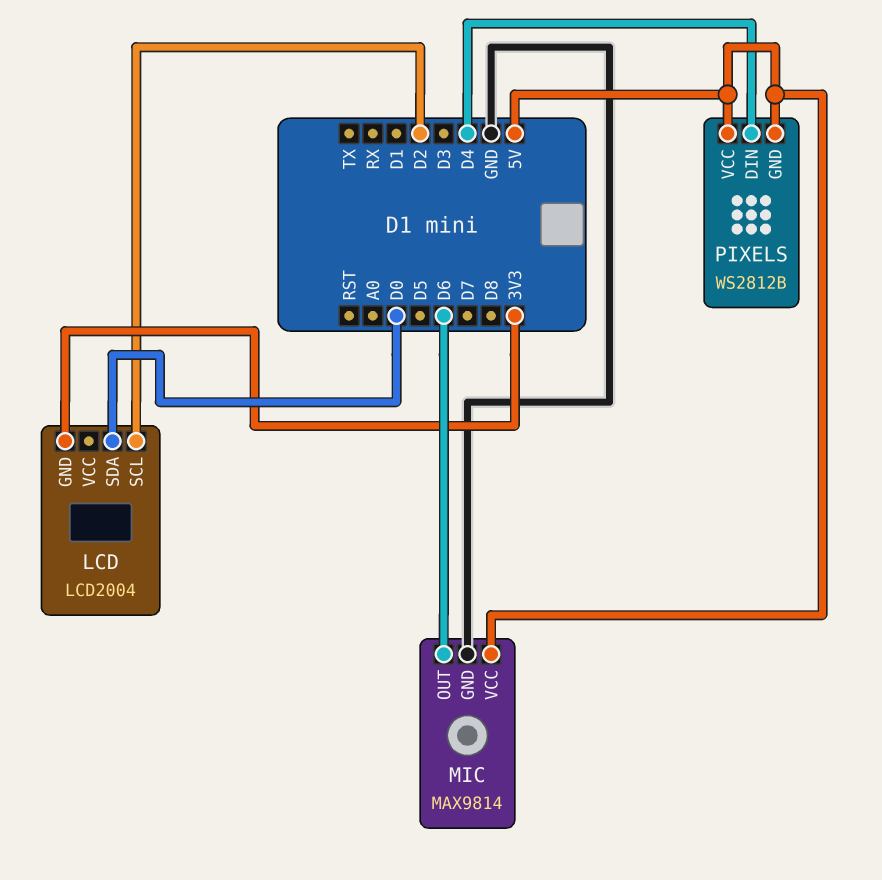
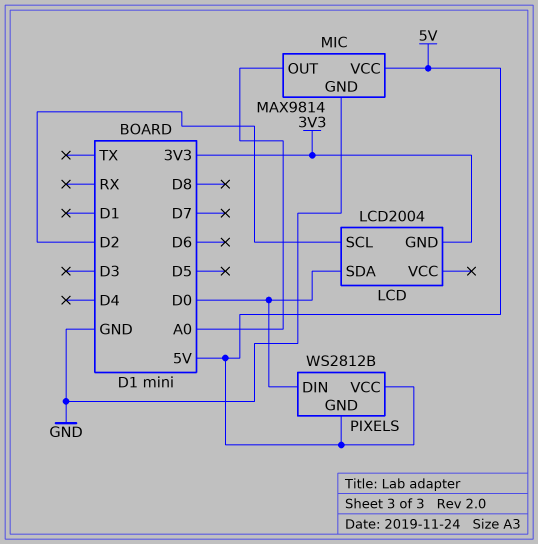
MIC pin OUT: D6 -> A0
PIXELS pin DIN: D4 -> D0

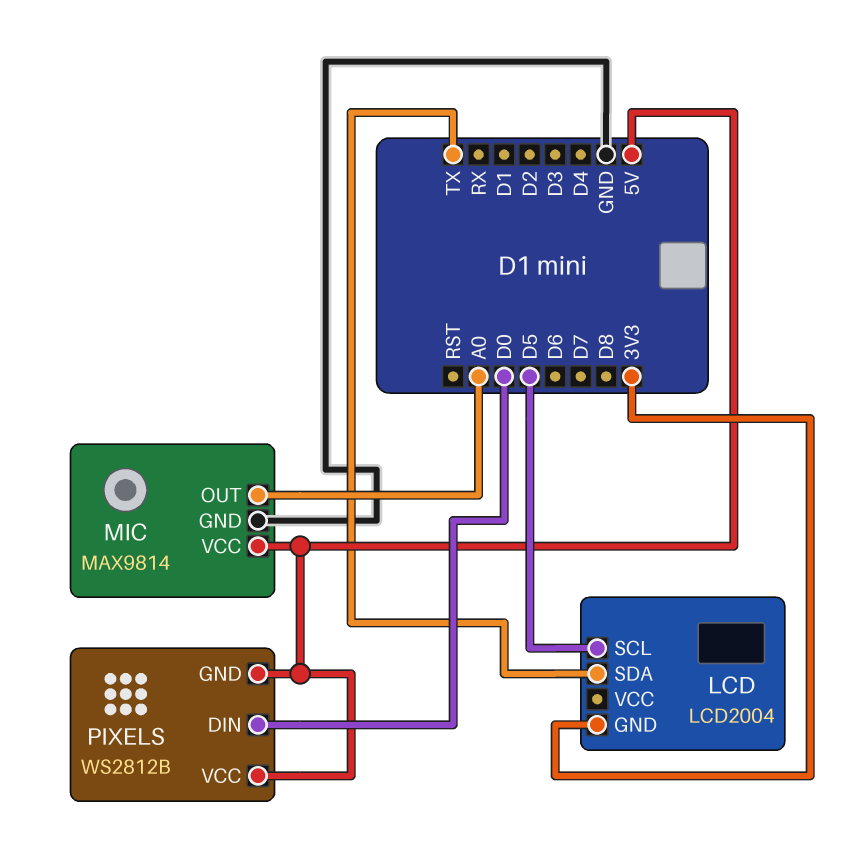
LCD pin SCL: D2 -> D5
LCD pin SDA: D0 -> TX

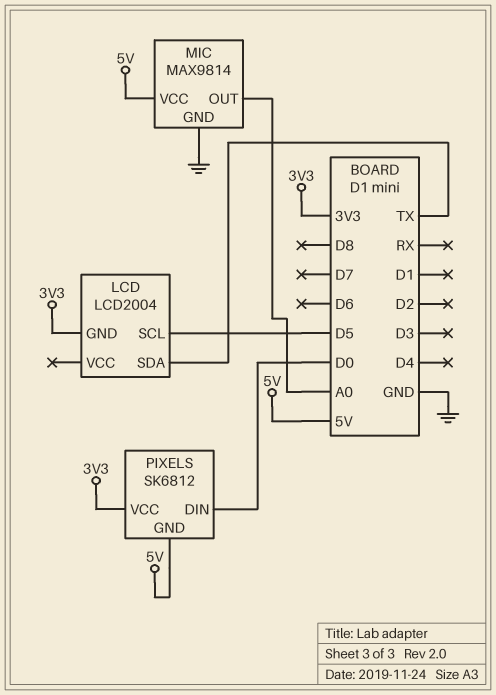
PIXELS: WS2812B -> SK6812
PIXELS pin VCC: 5V -> 3V3

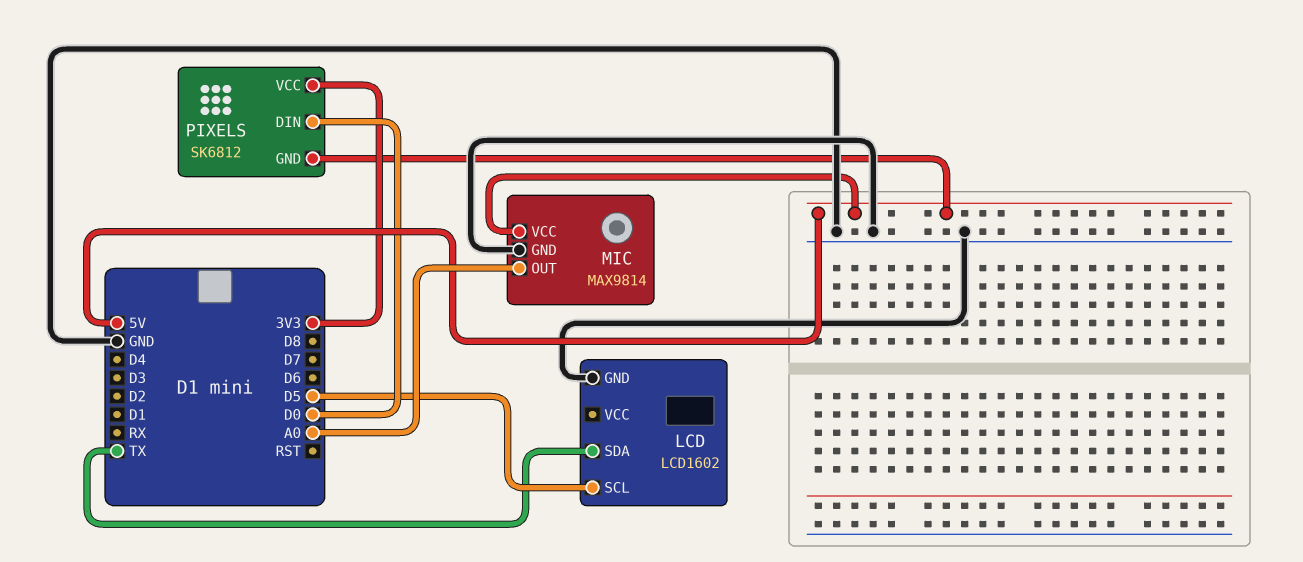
LCD: LCD2004 -> LCD1602
LCD pin GND: 3V3 -> GND

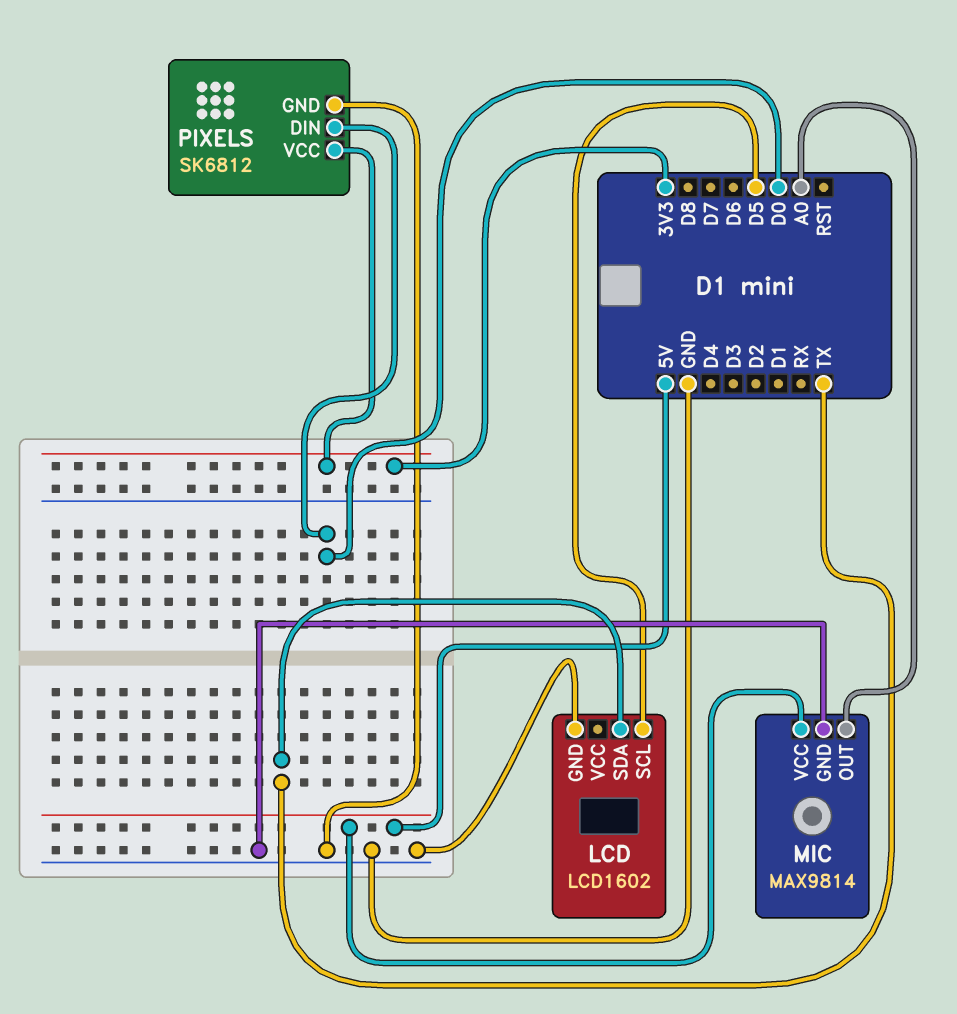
PIXELS pin GND: 5V -> GND

